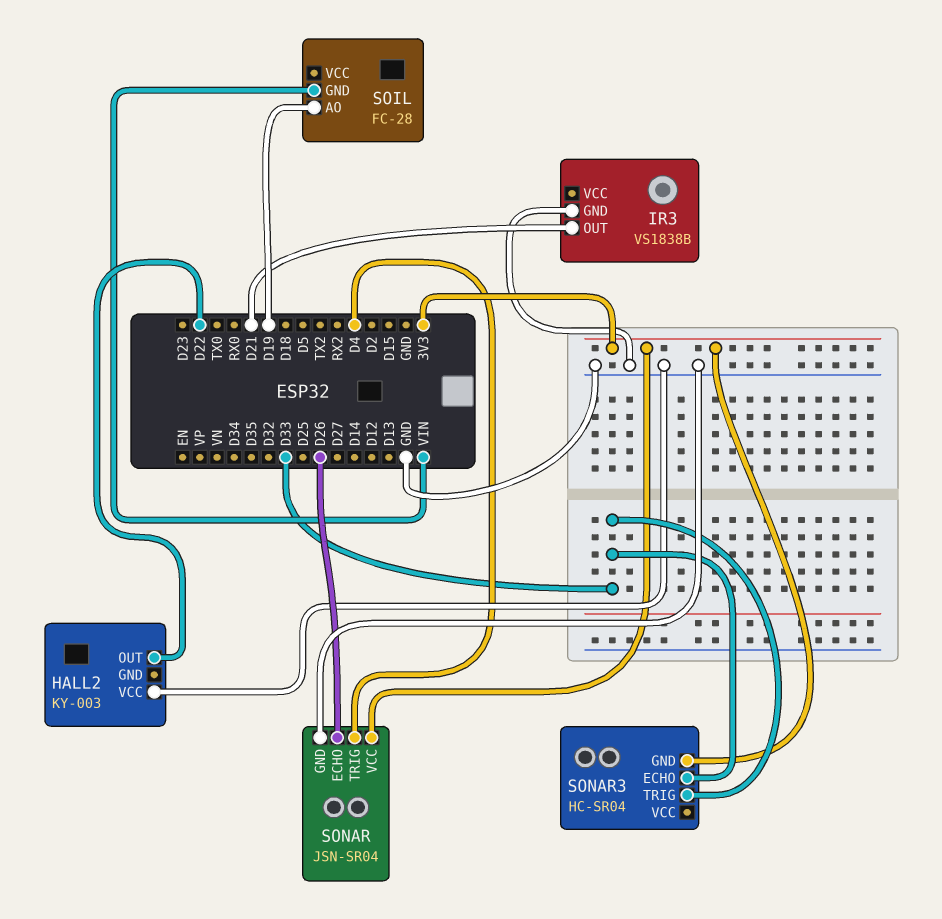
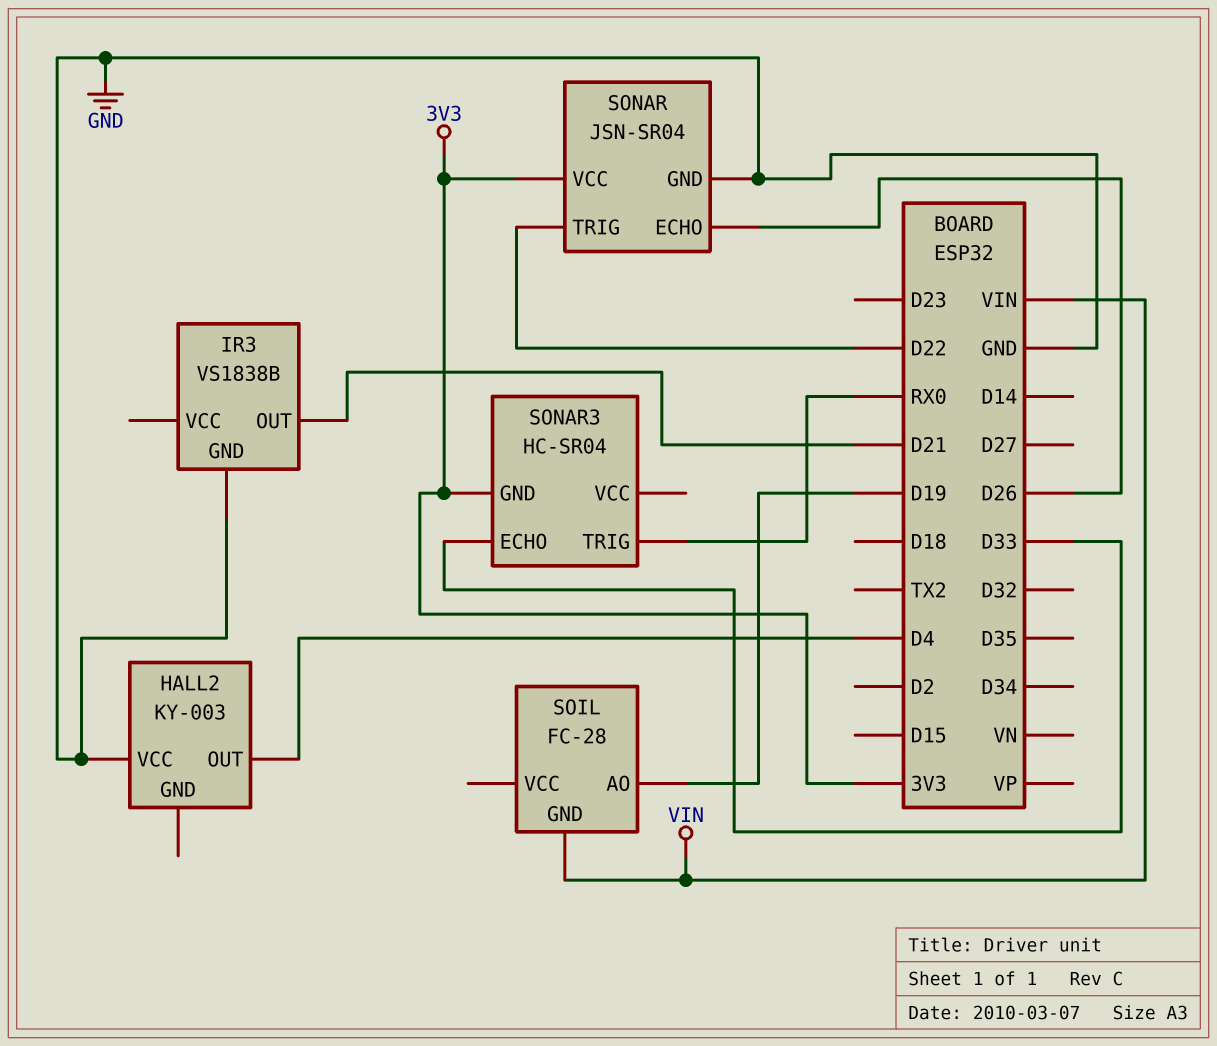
HALL2 pin OUT: D22 -> D4
SONAR pin TRIG: D4 -> D22
SONAR3 pin TRIG: D33 -> RX0

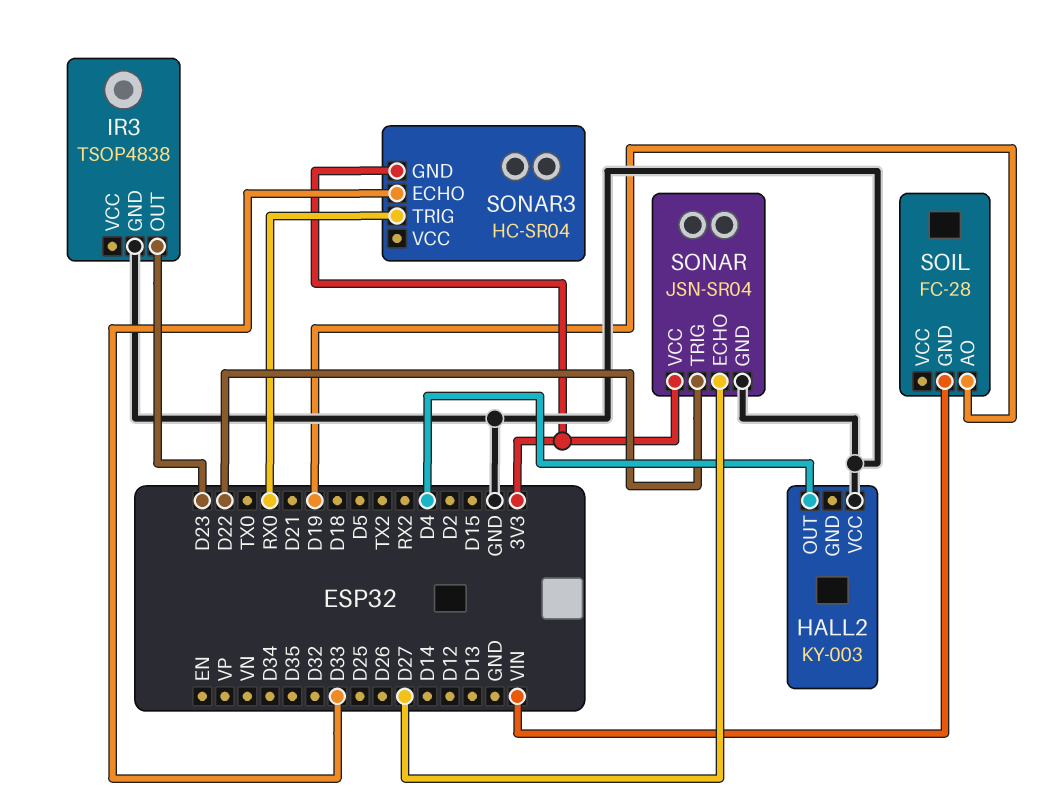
IR3: VS1838B -> TSOP4838
IR3 pin OUT: D21 -> D23
SONAR pin ECHO: D26 -> D27

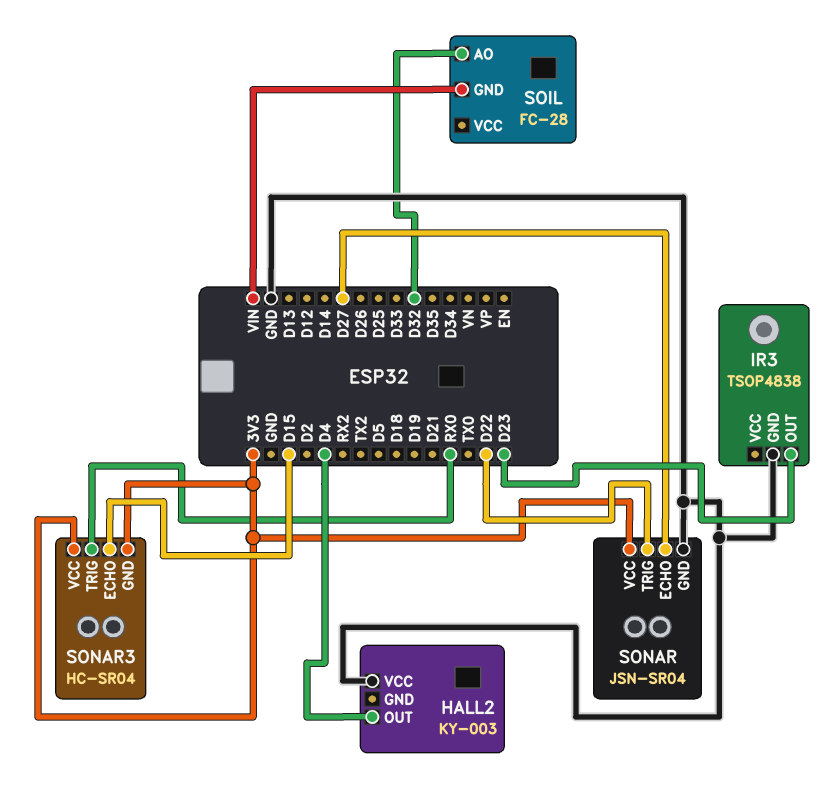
SOIL pin AO: D19 -> D32
SONAR3 pin ECHO: D33 -> D15
SONAR3 pin VCC: none -> 3V3

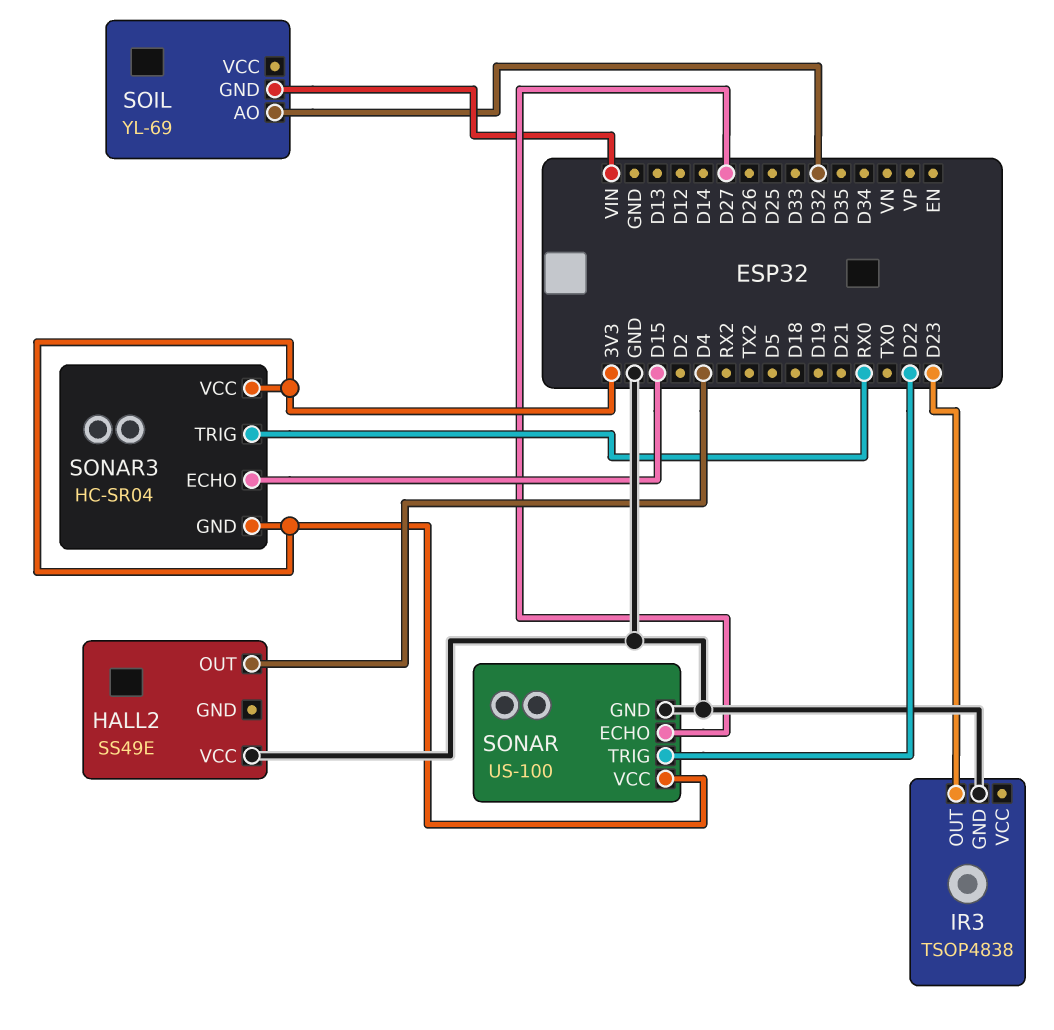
HALL2: KY-003 -> SS49E
SOIL: FC-28 -> YL-69
SONAR: JSN-SR04 -> US-100

